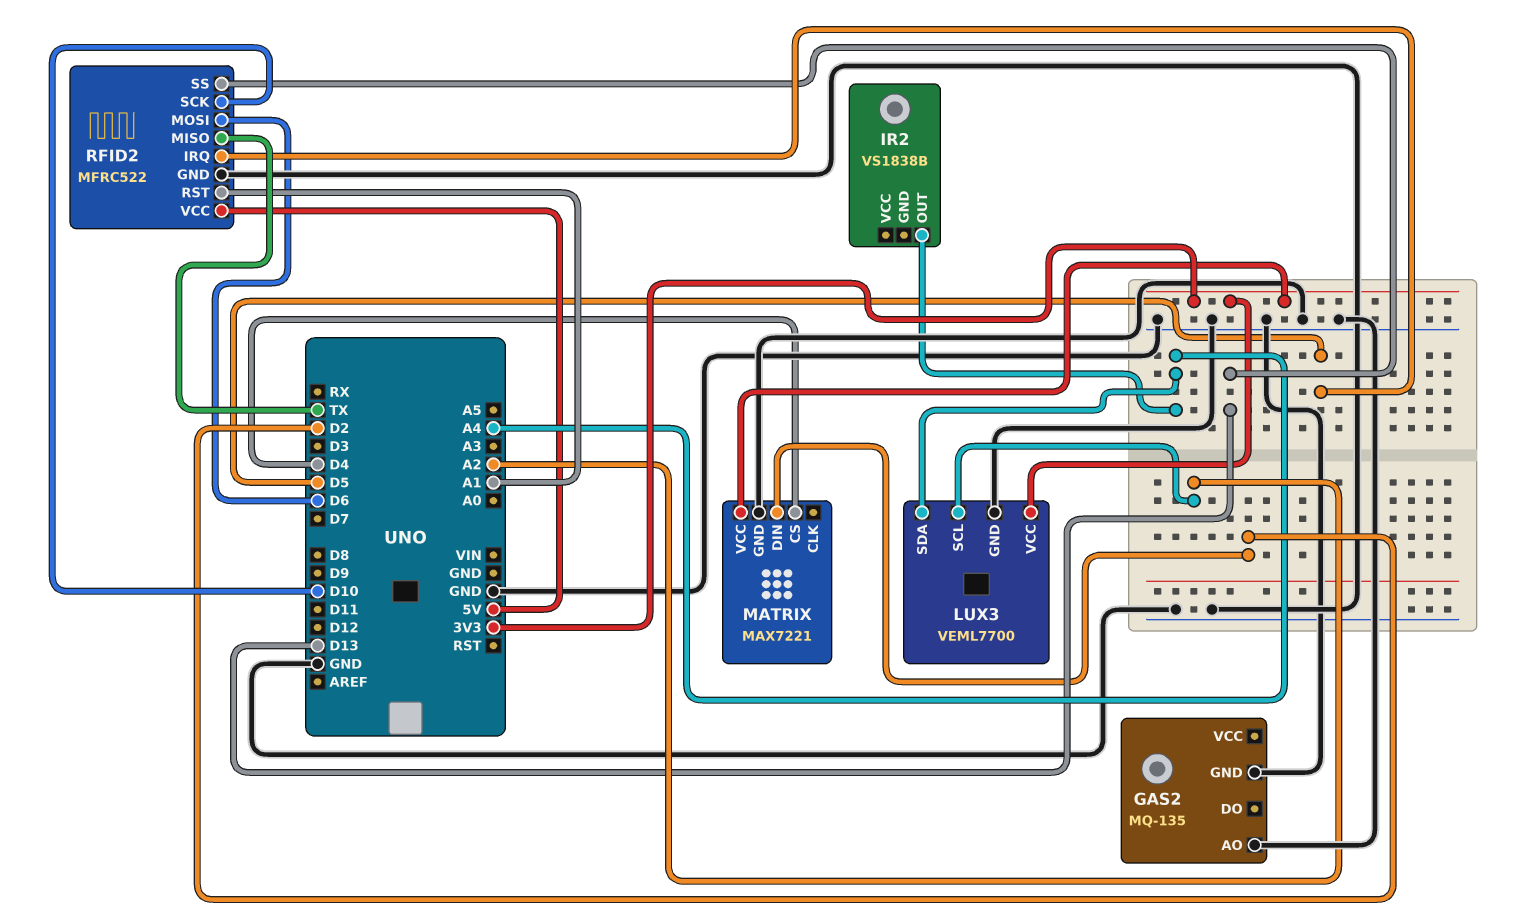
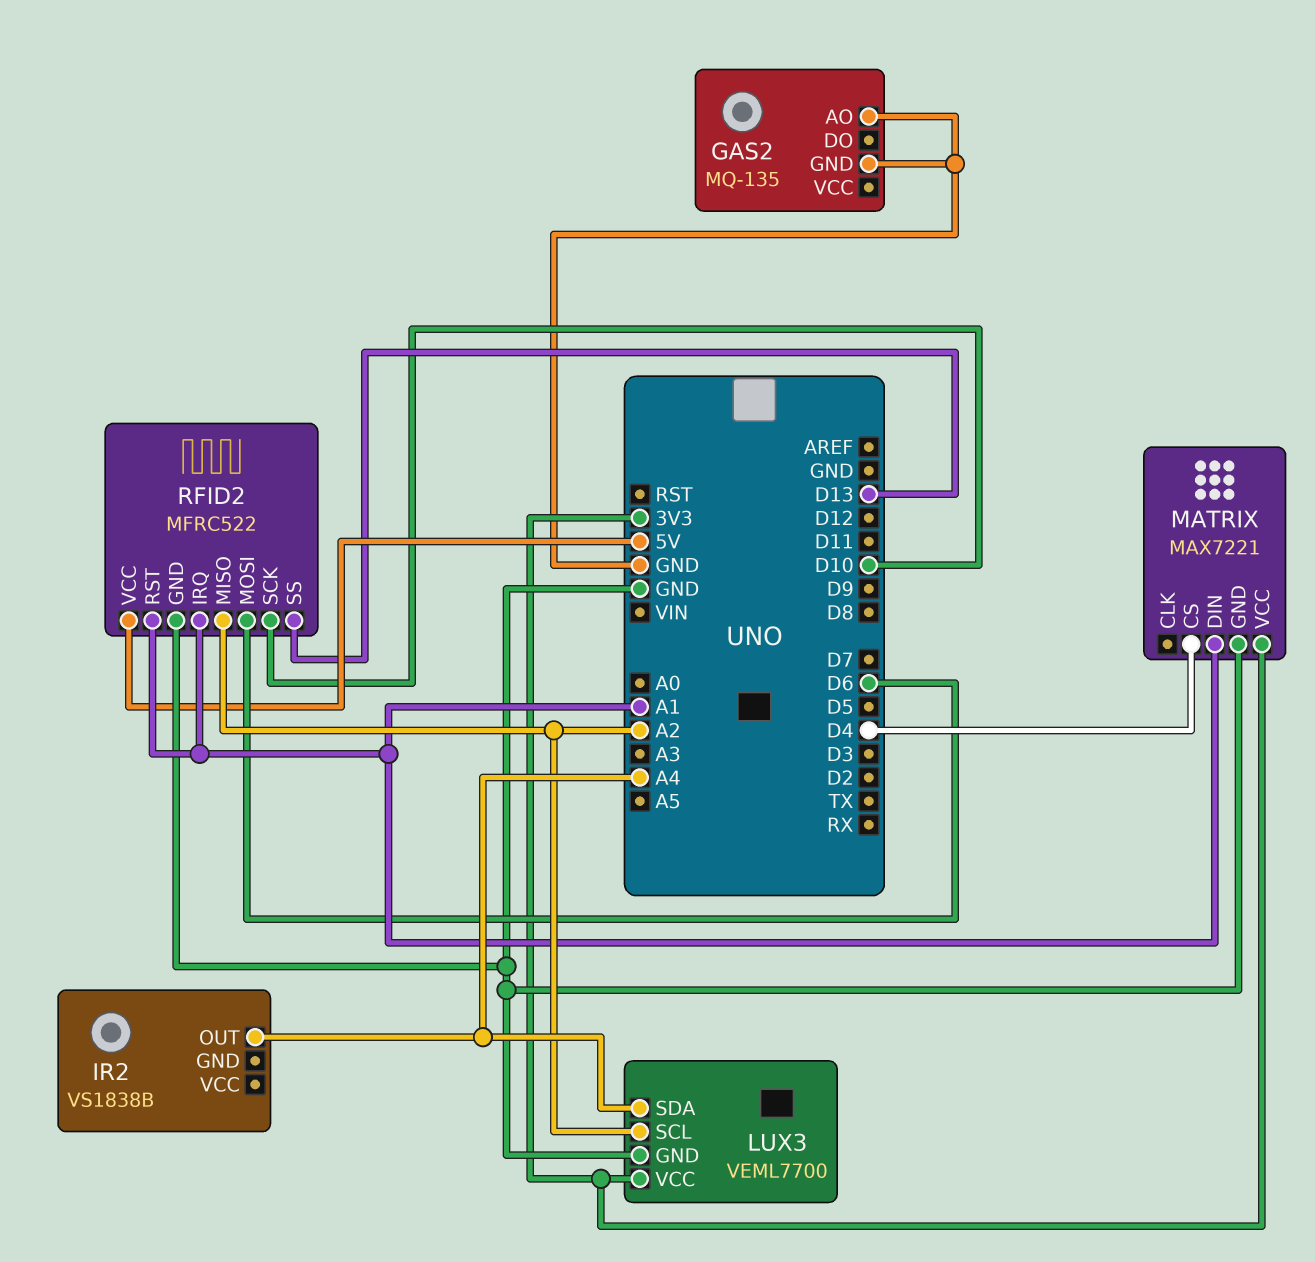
MATRIX pin DIN: D2 -> A1
RFID2 pin IRQ: D5 -> A1
RFID2 pin MISO: TX -> A2

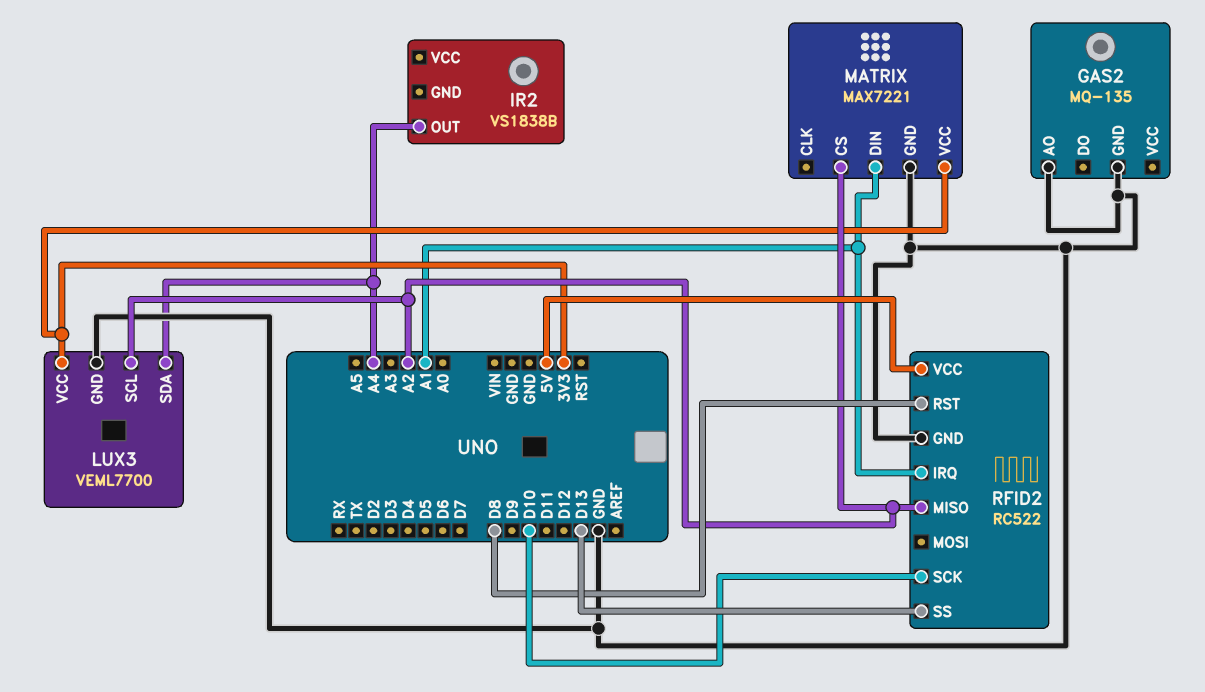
MATRIX pin CS: D4 -> A2
RFID2: MFRC522 -> RC522
RFID2 pin MOSI: D6 -> none
RFID2 pin RST: A1 -> D8

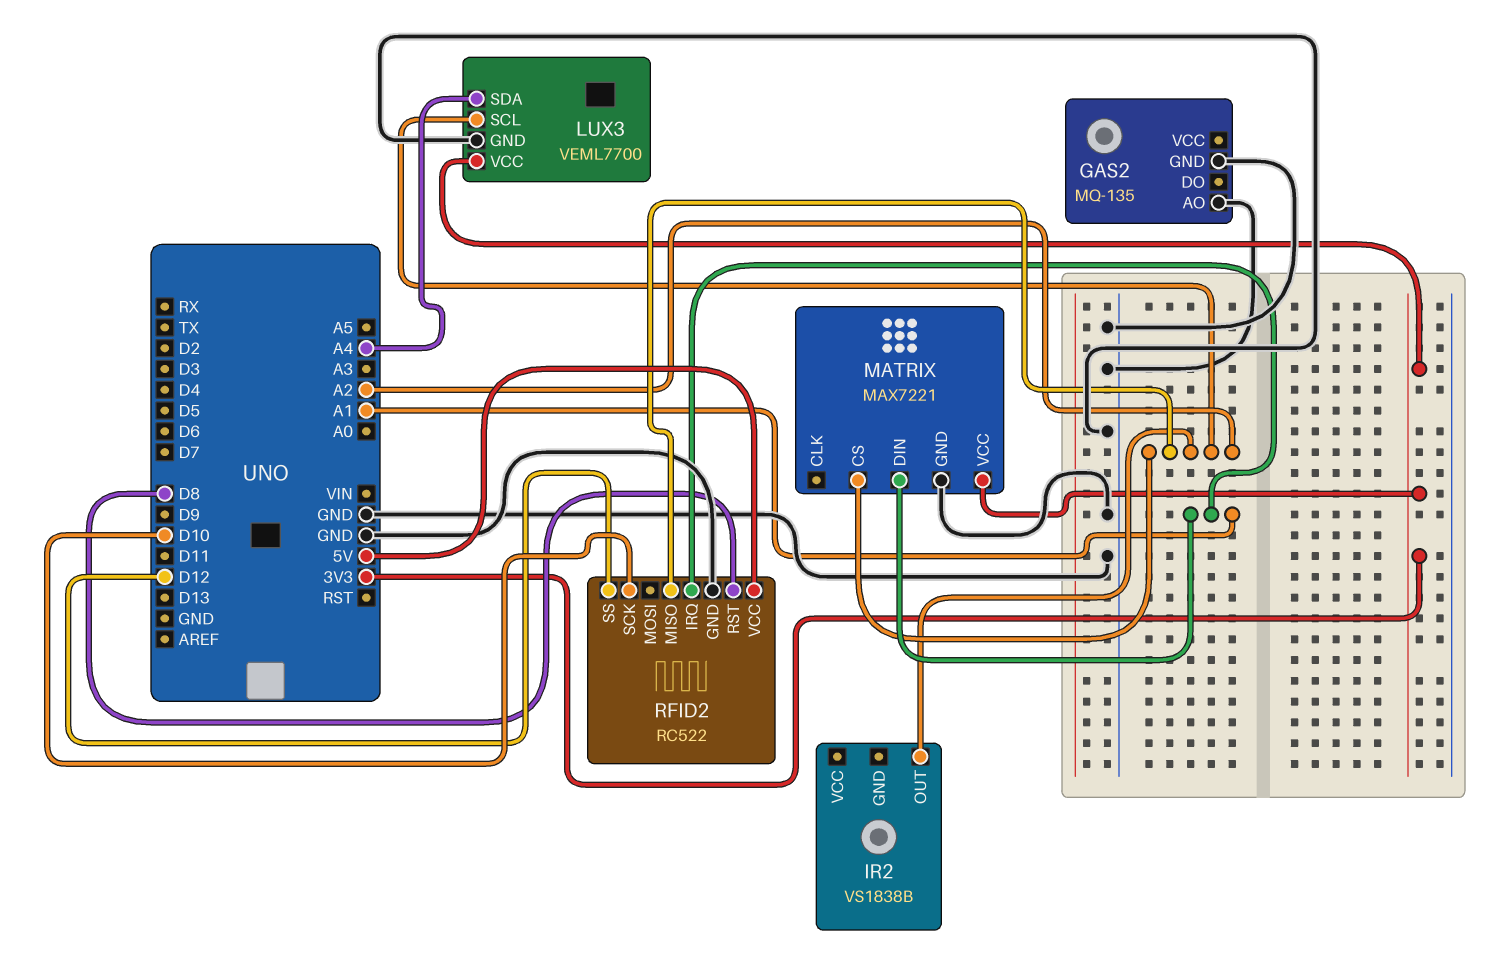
IR2 pin OUT: A4 -> A2
RFID2 pin SS: D13 -> D12

